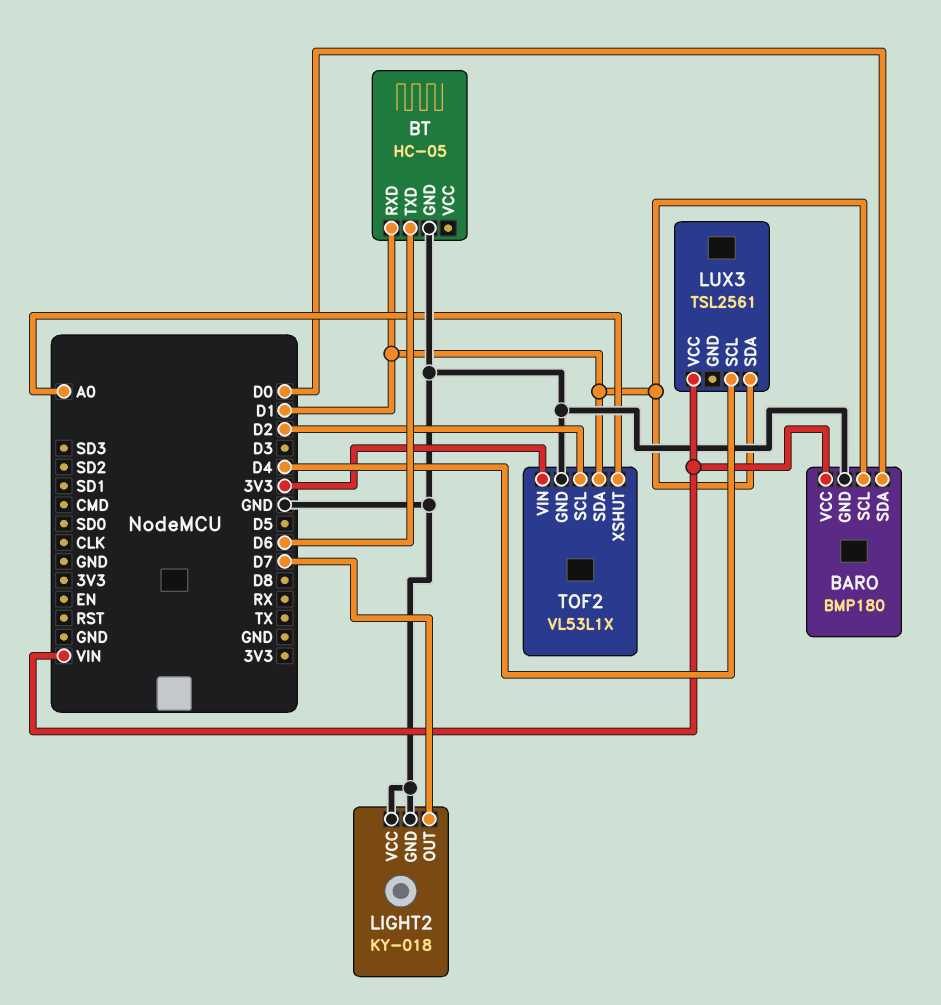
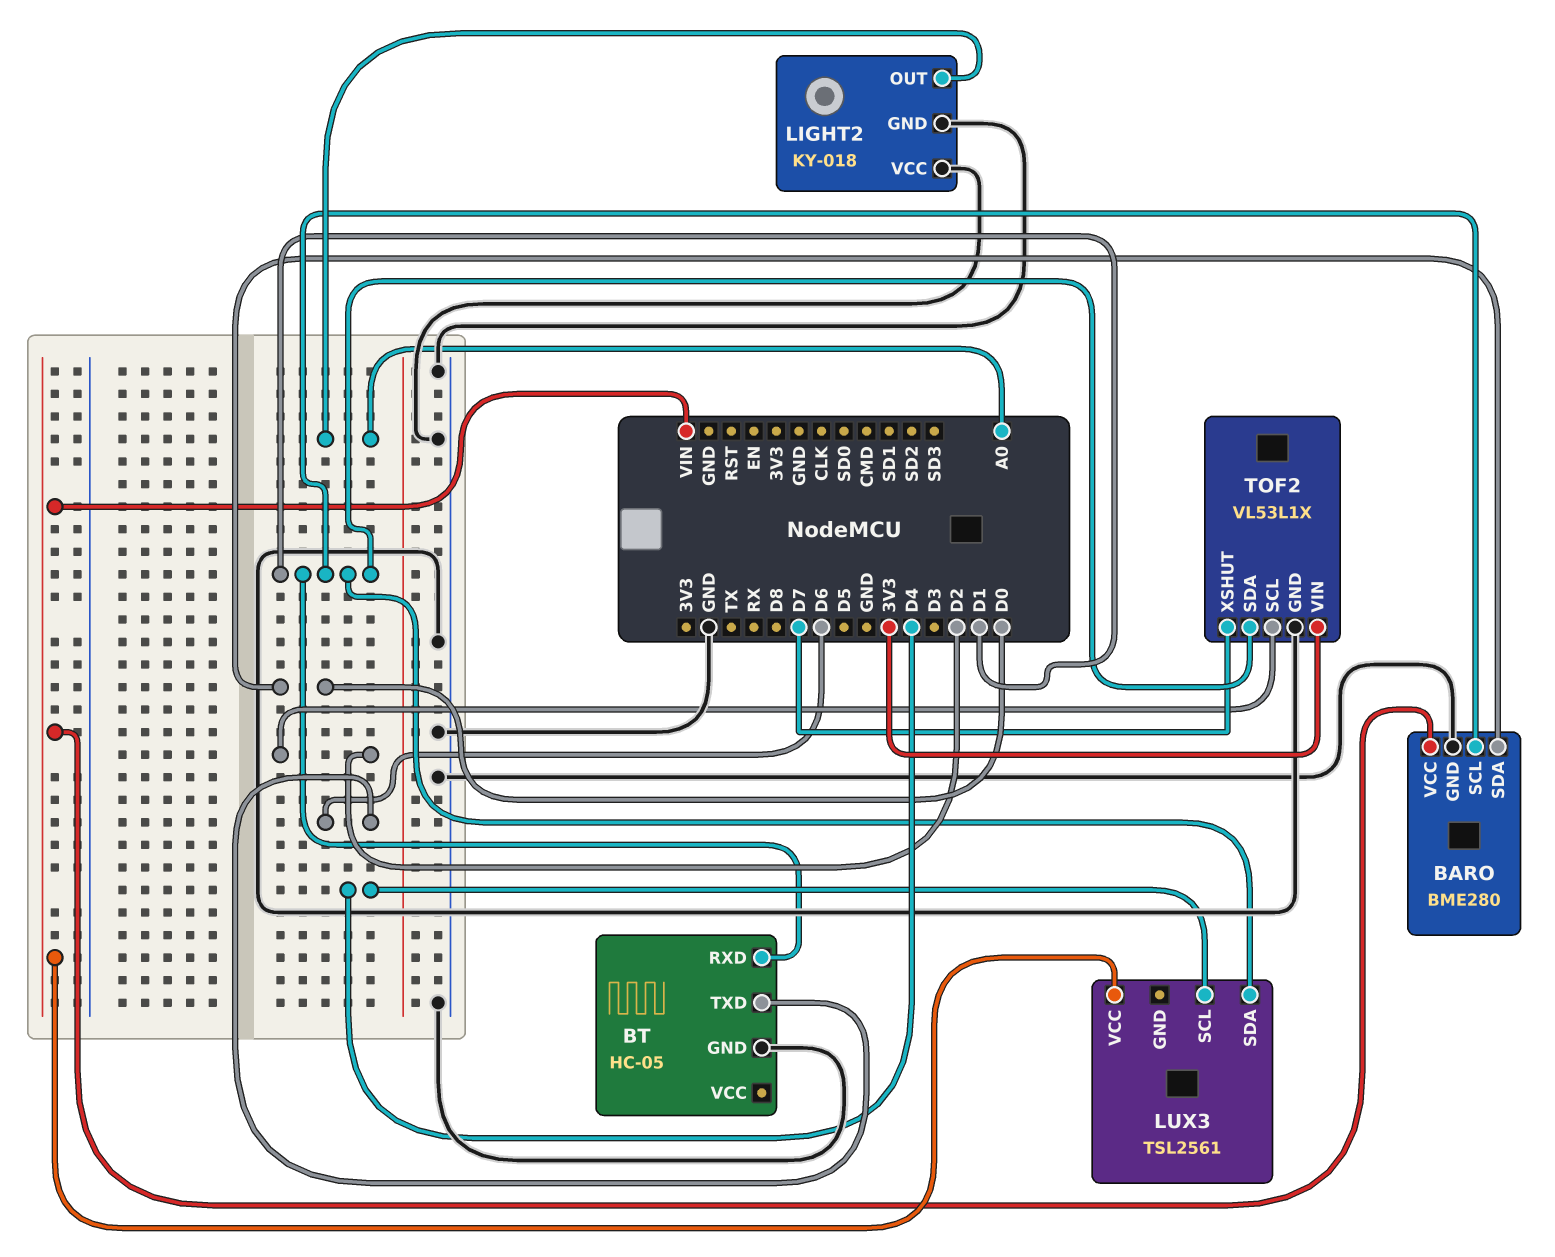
BARO: BMP180 -> BME280
LIGHT2 pin OUT: D7 -> A0
TOF2 pin XSHUT: A0 -> D7

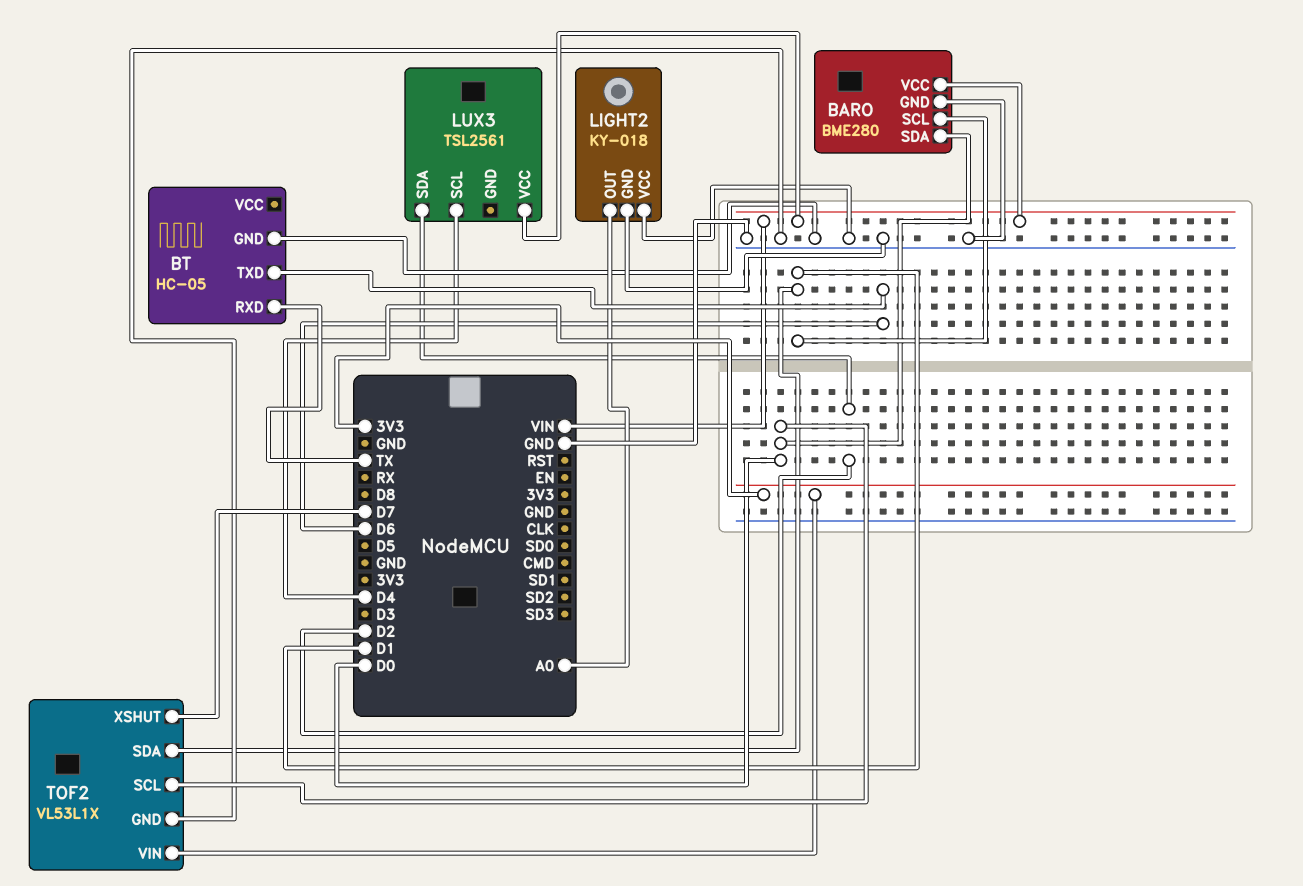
BT pin RXD: D1 -> TX
LUX3 pin SDA: D1 -> D2
TOF2 pin SCL: D2 -> D0

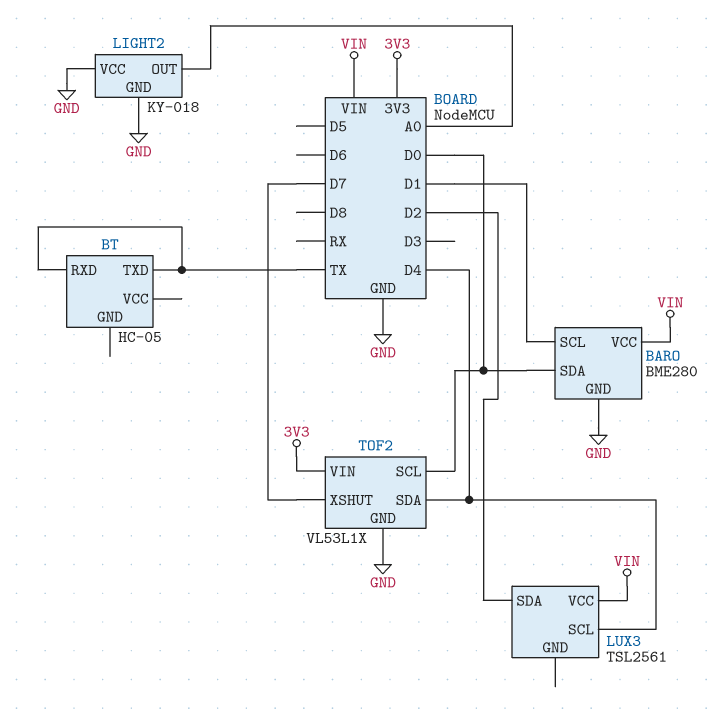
BT pin GND: GND -> none
BT pin TXD: D6 -> TX
TOF2 pin SDA: D1 -> D4

